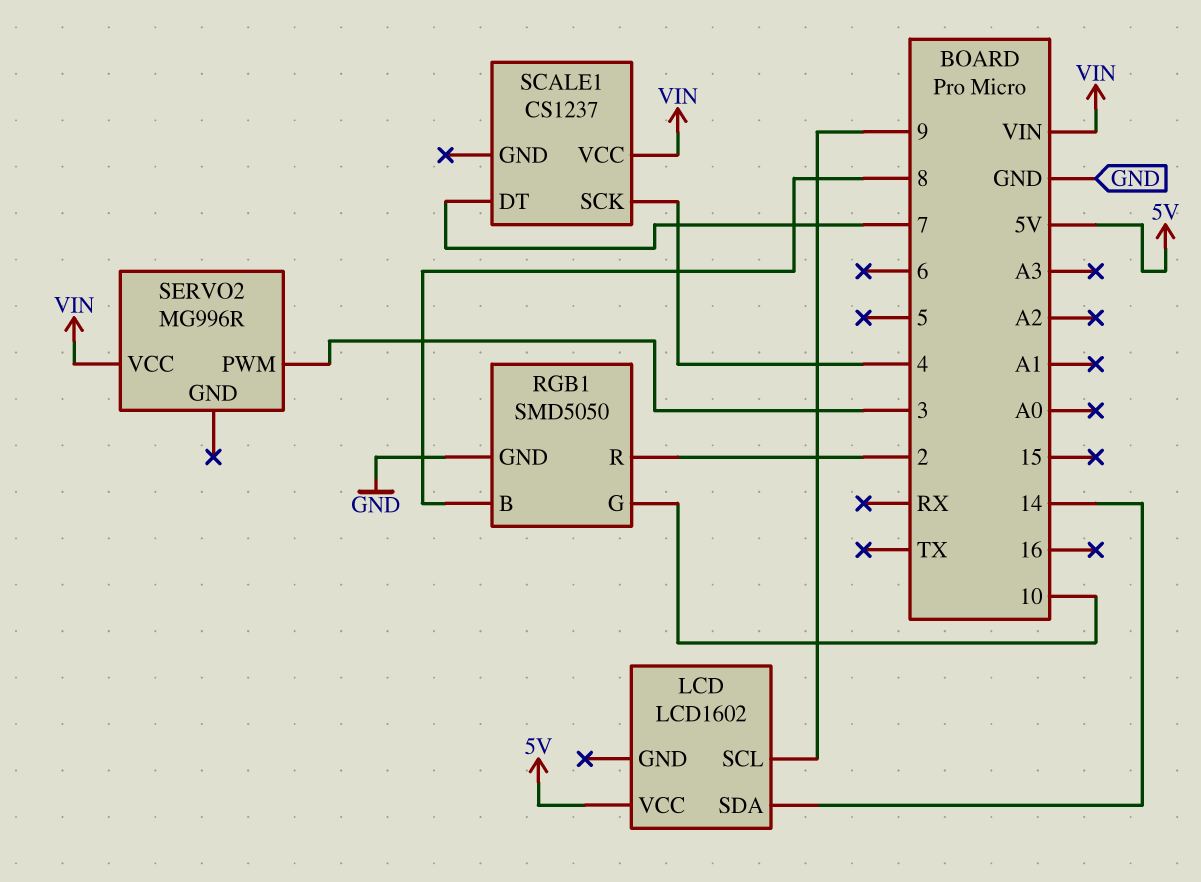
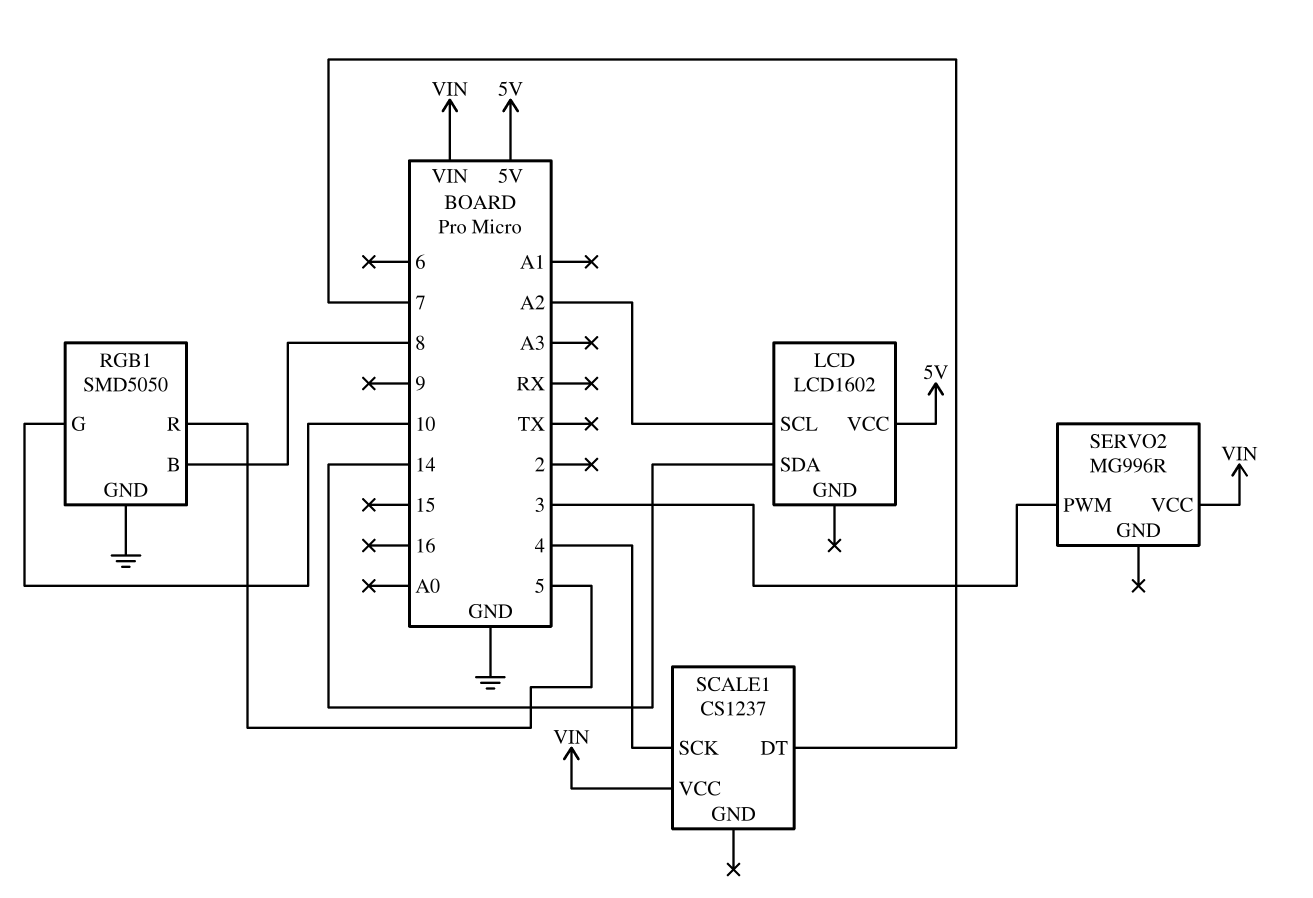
LCD pin SCL: 9 -> A2
RGB1 pin R: 2 -> 5

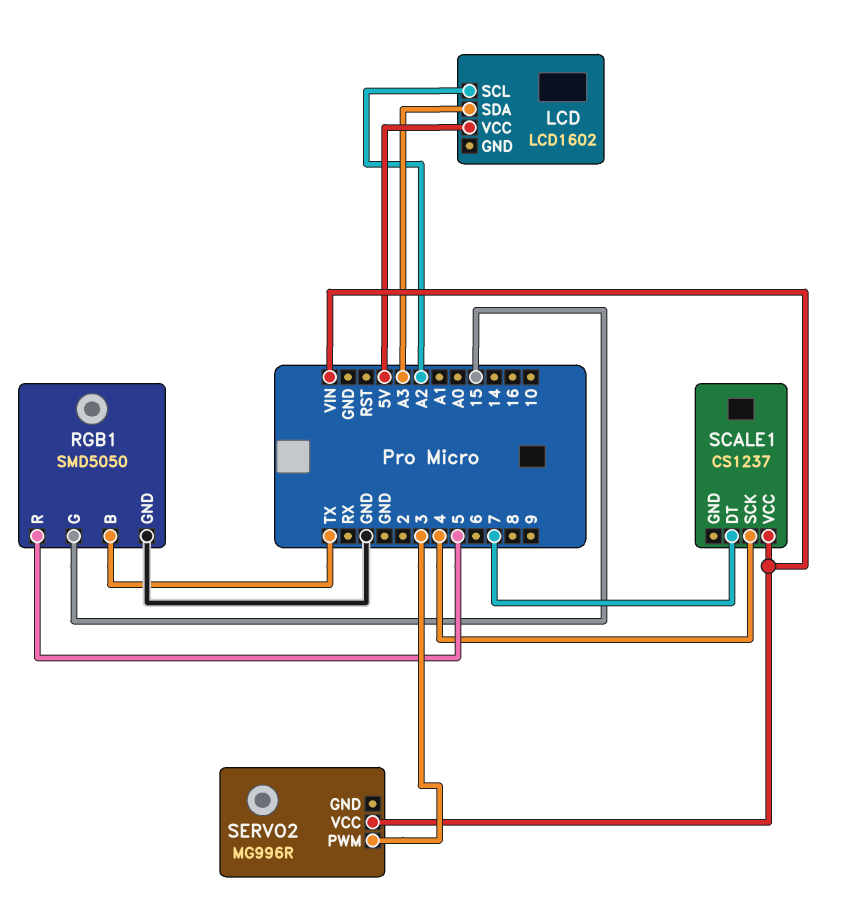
LCD pin SDA: 14 -> A3
RGB1 pin B: 8 -> TX
RGB1 pin G: 10 -> 15

